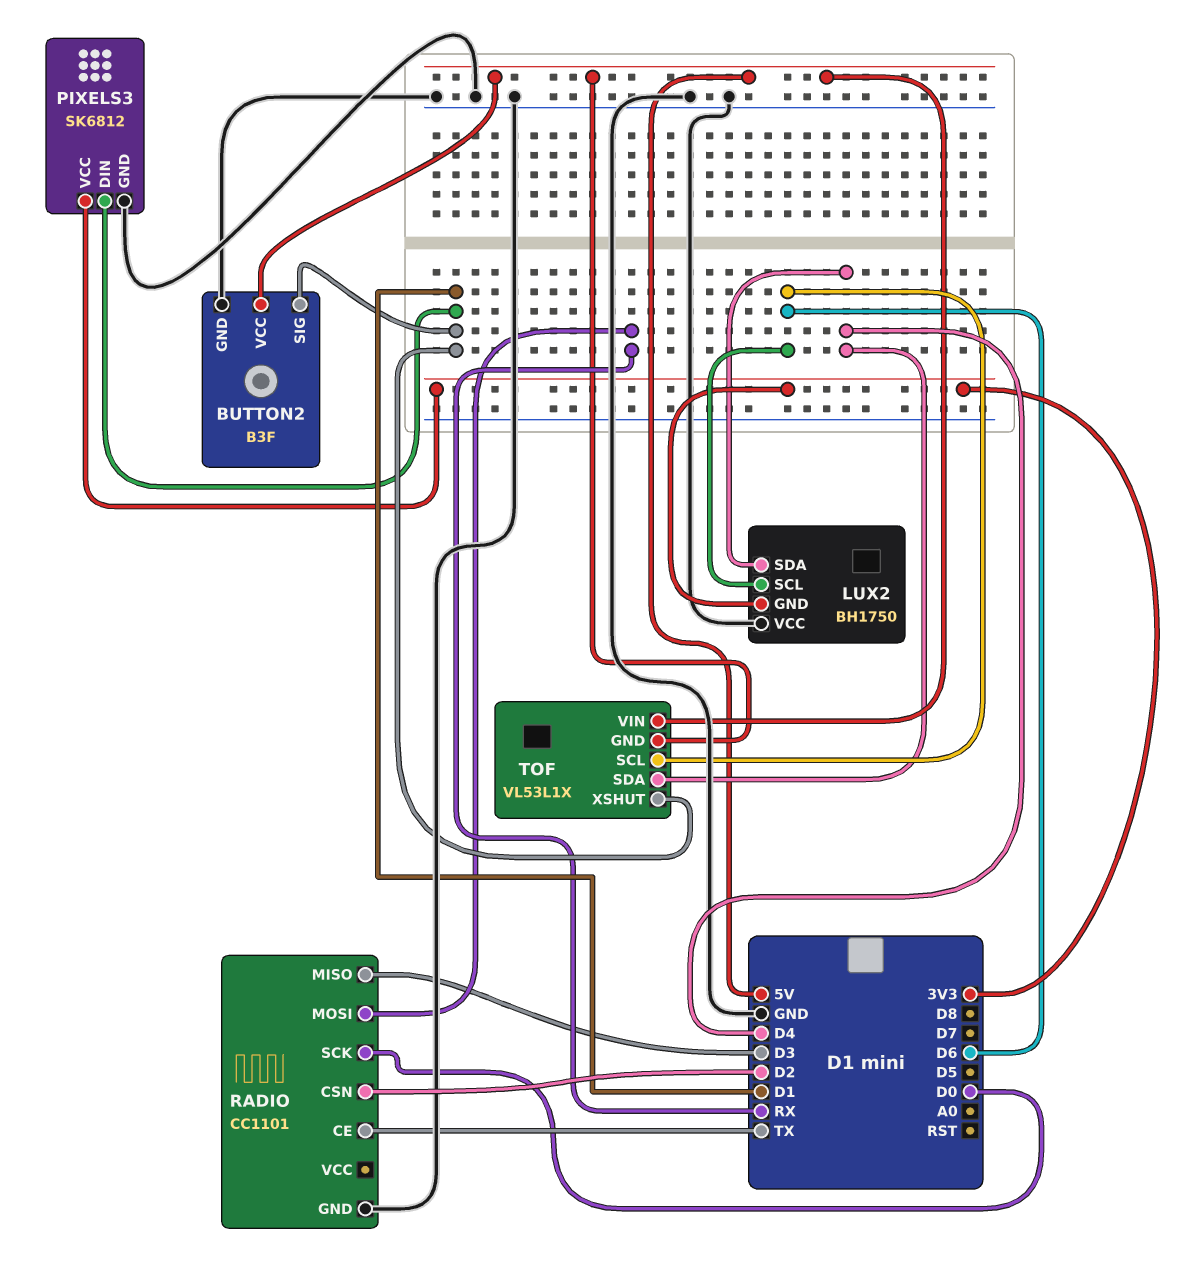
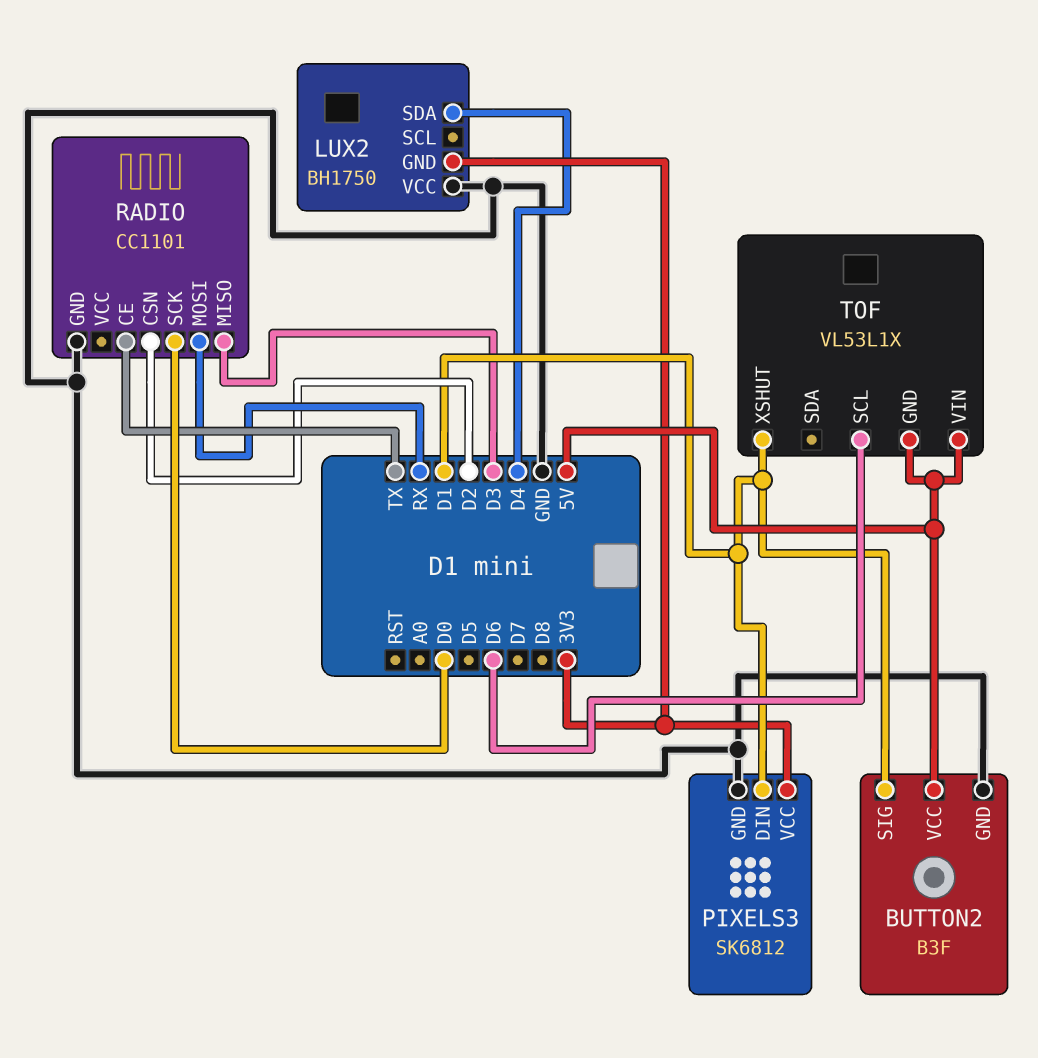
LUX2 pin SCL: D6 -> none
TOF pin SDA: D4 -> none

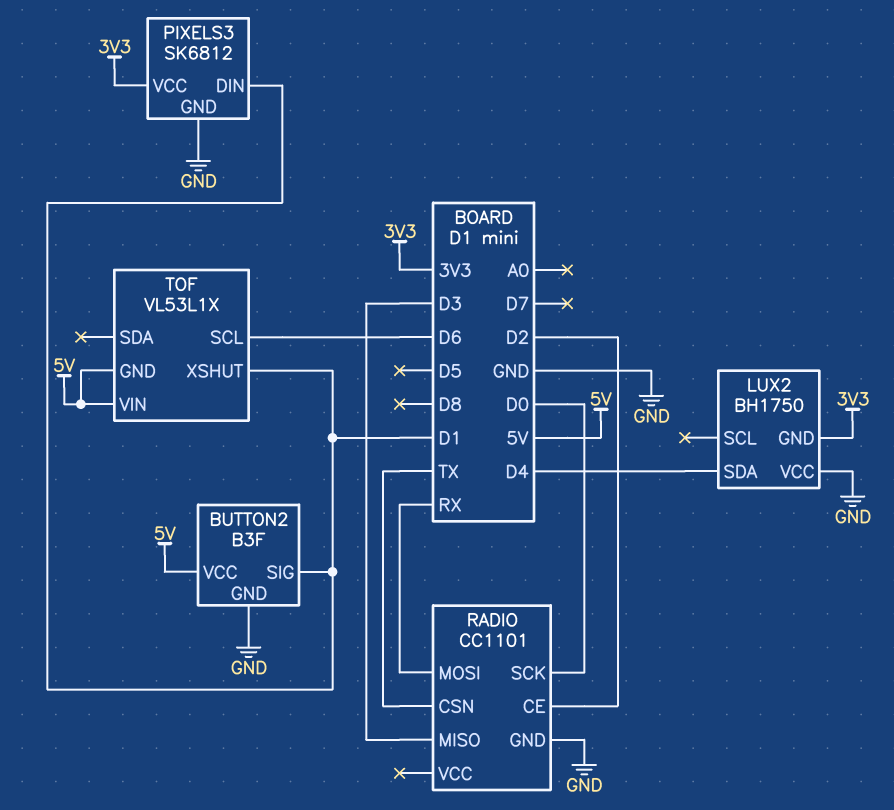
RADIO pin CE: TX -> D2
RADIO pin CSN: D2 -> TX

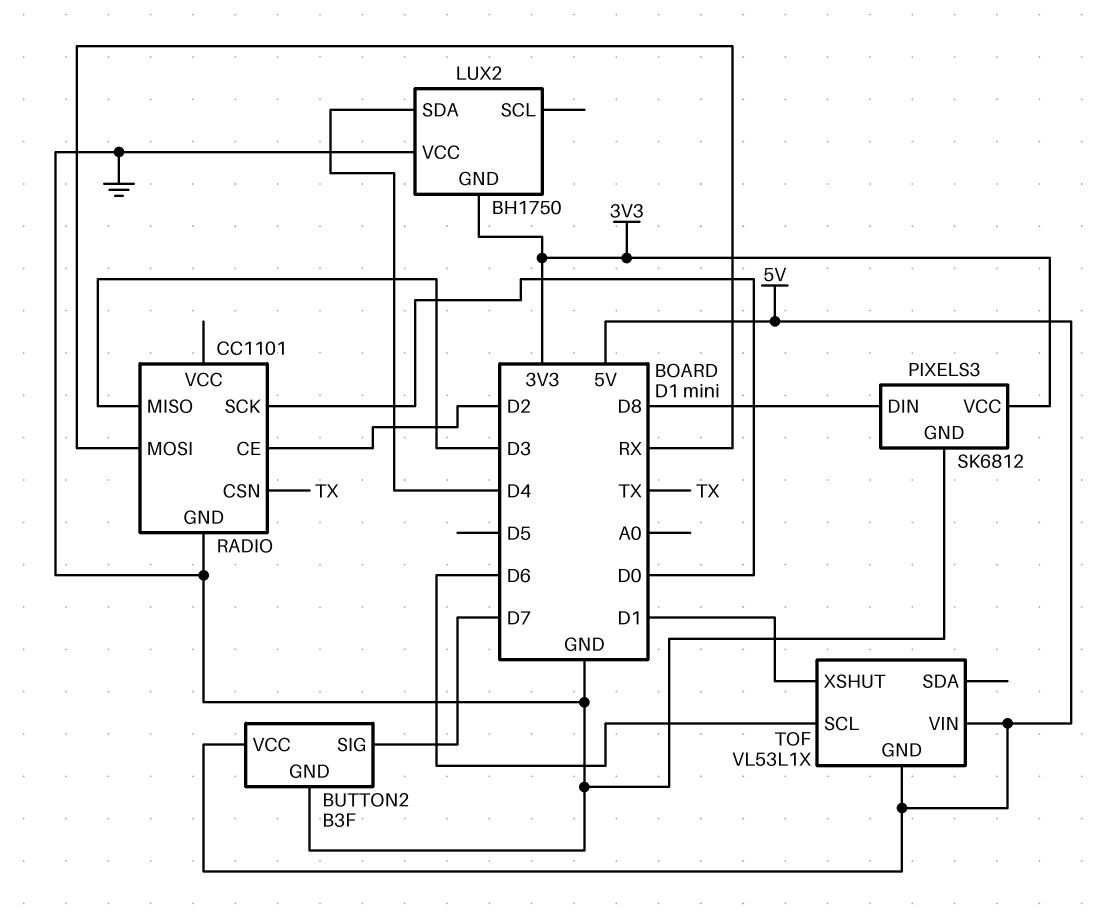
BUTTON2 pin SIG: D1 -> D7
PIXELS3 pin DIN: D1 -> D8

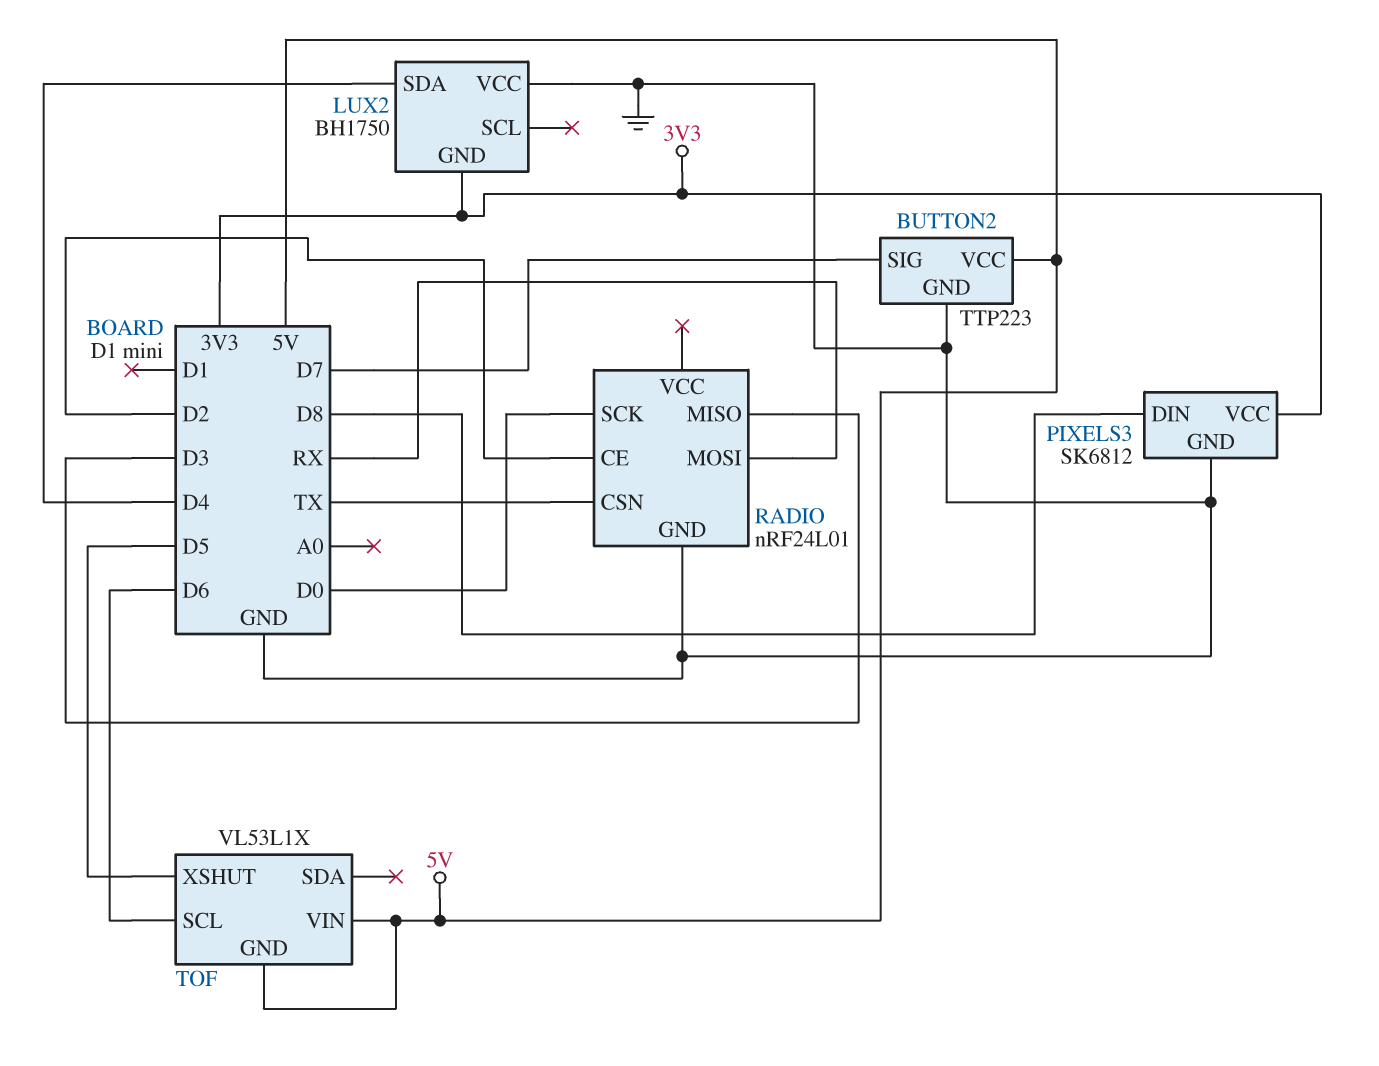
BUTTON2: B3F -> TTP223
RADIO: CC1101 -> nRF24L01
TOF pin XSHUT: D1 -> D5

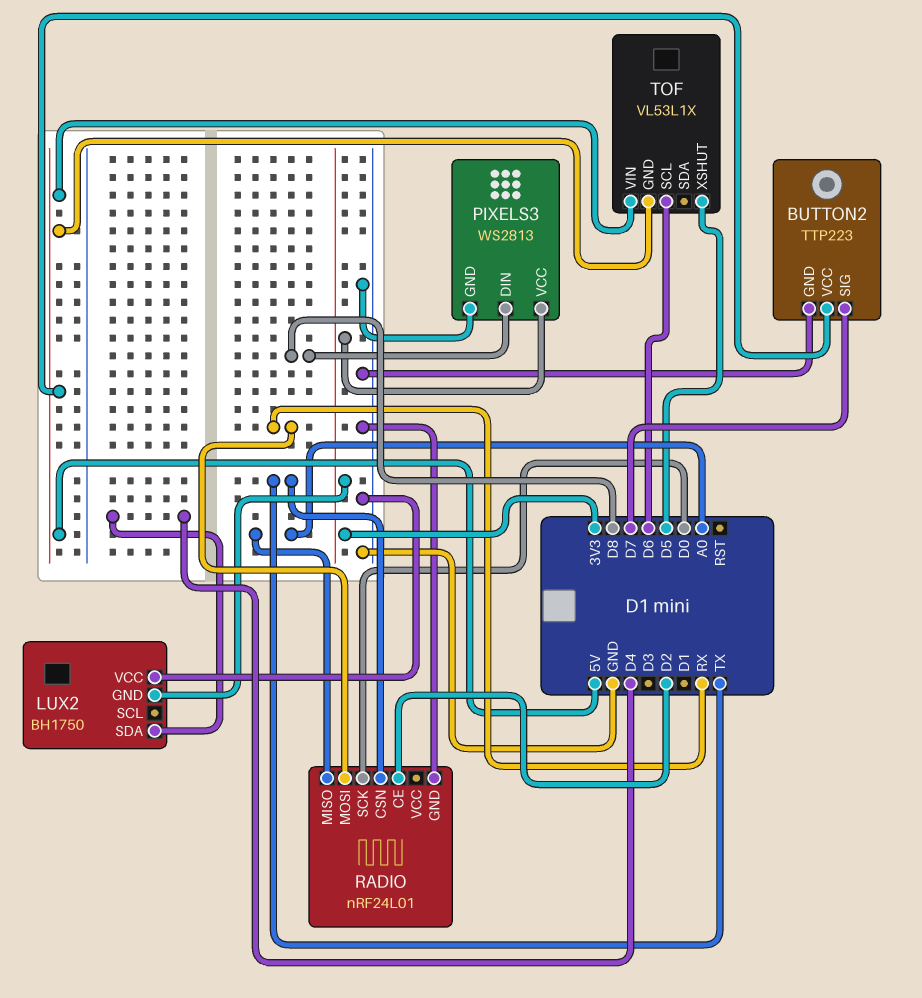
PIXELS3: SK6812 -> WS2813
RADIO pin MISO: D3 -> A0

